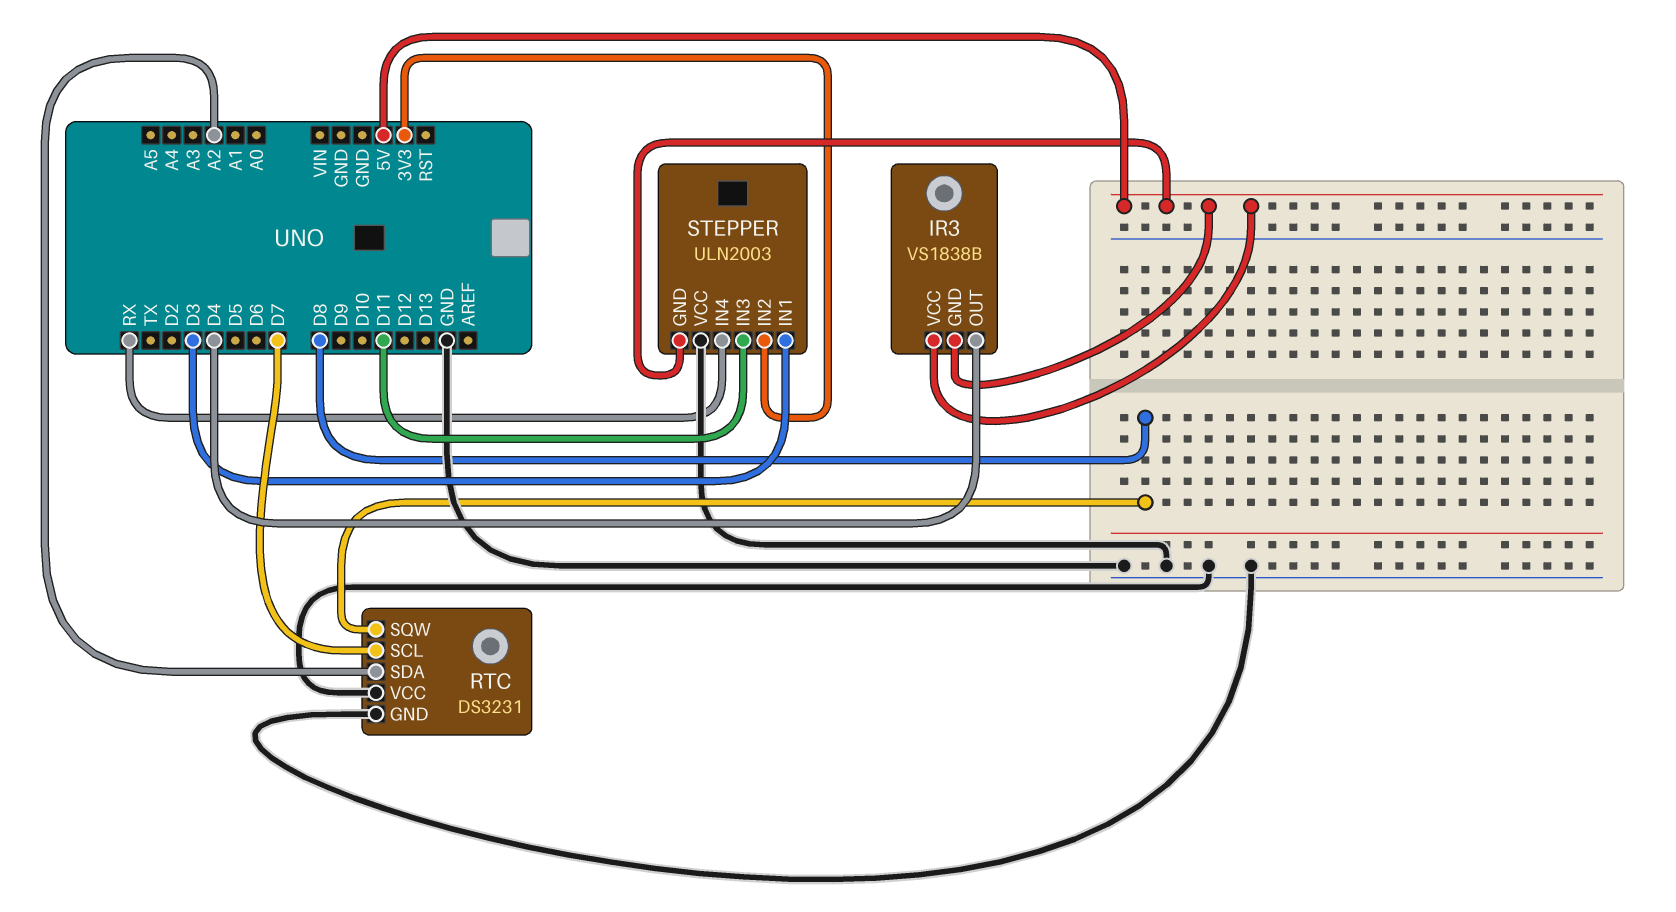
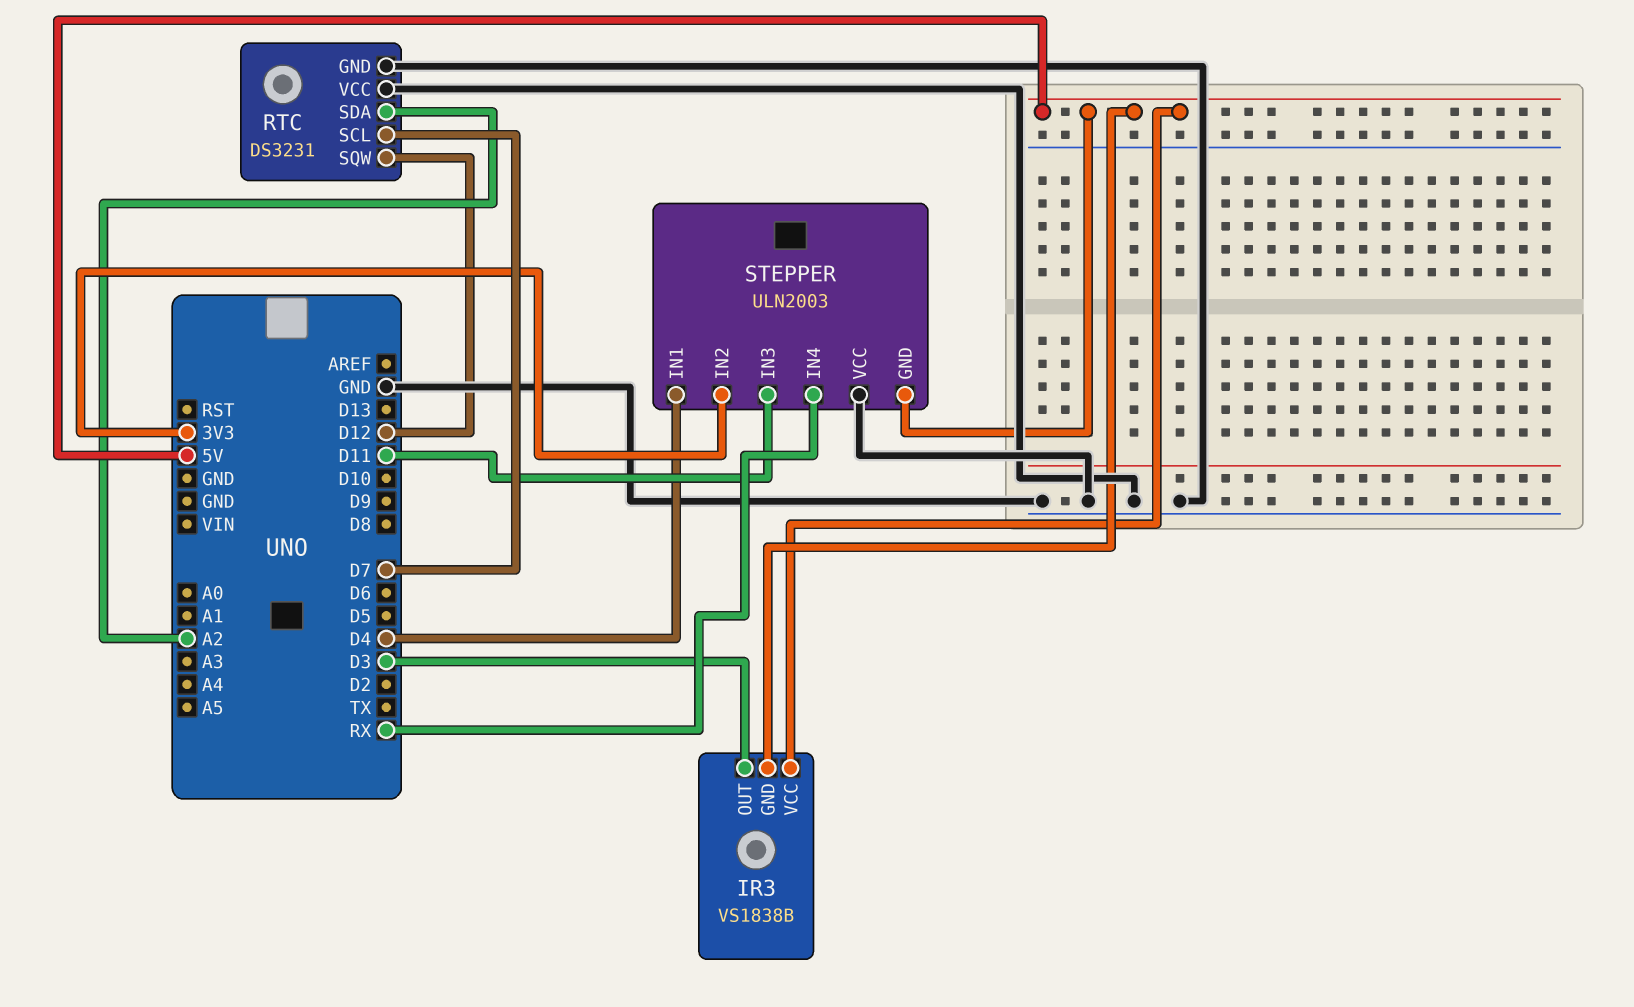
IR3 pin OUT: D4 -> D3
RTC pin SQW: D8 -> D12
STEPPER pin IN1: D3 -> D4

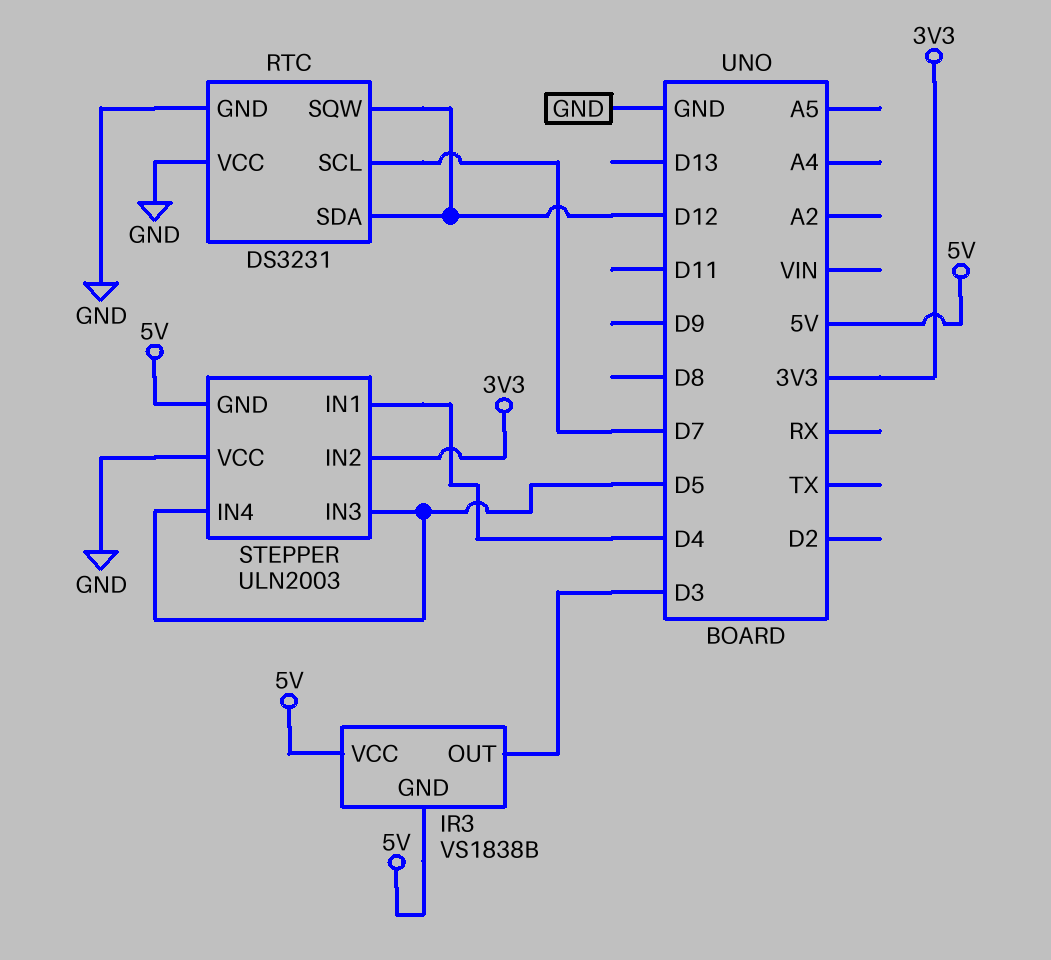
RTC pin SDA: A2 -> D12
STEPPER pin IN3: D11 -> D5
STEPPER pin IN4: RX -> D5

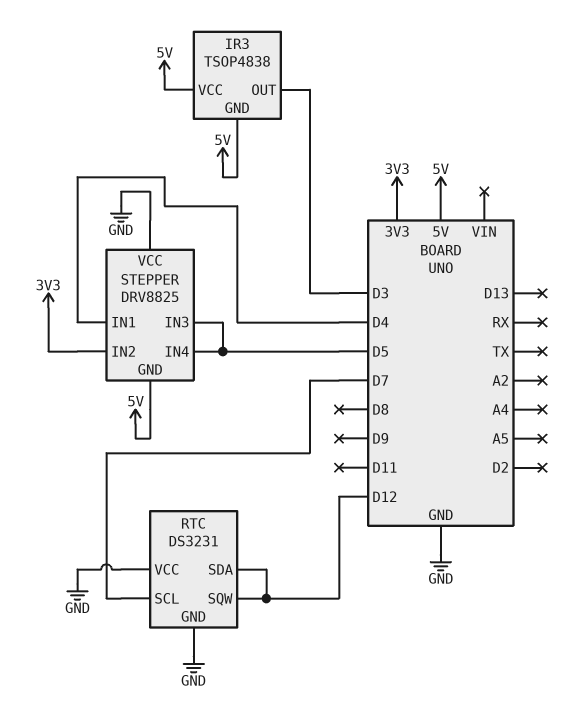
IR3: VS1838B -> TSOP4838
STEPPER: ULN2003 -> DRV8825

